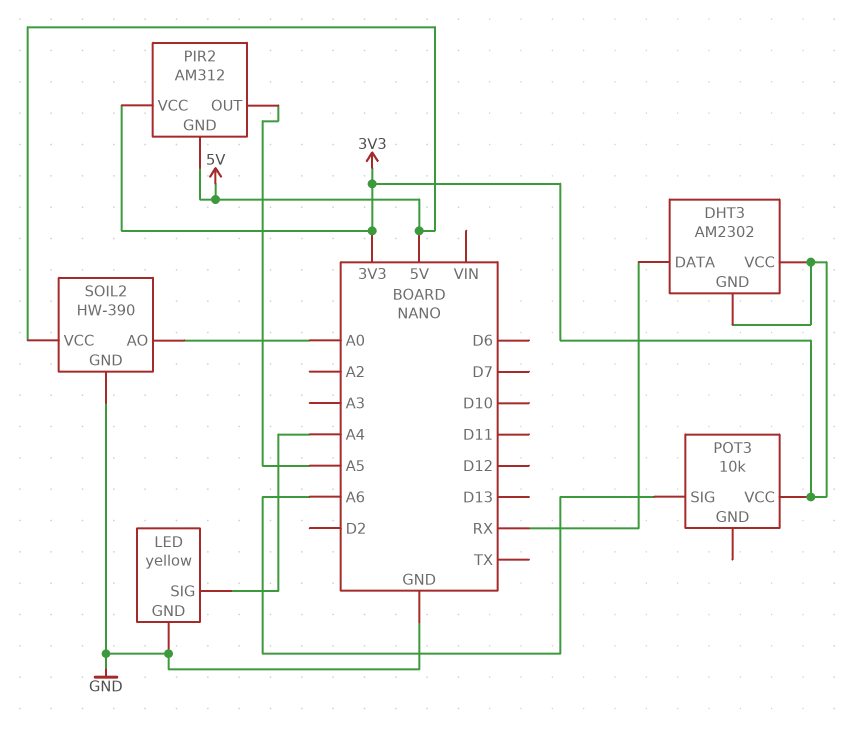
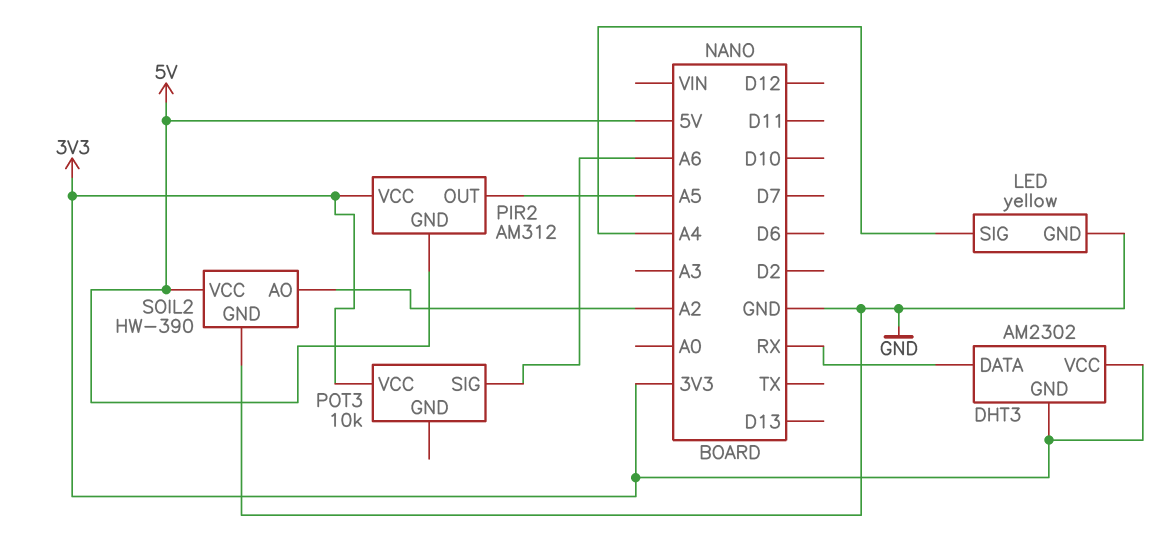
SOIL2 pin AO: A0 -> A2

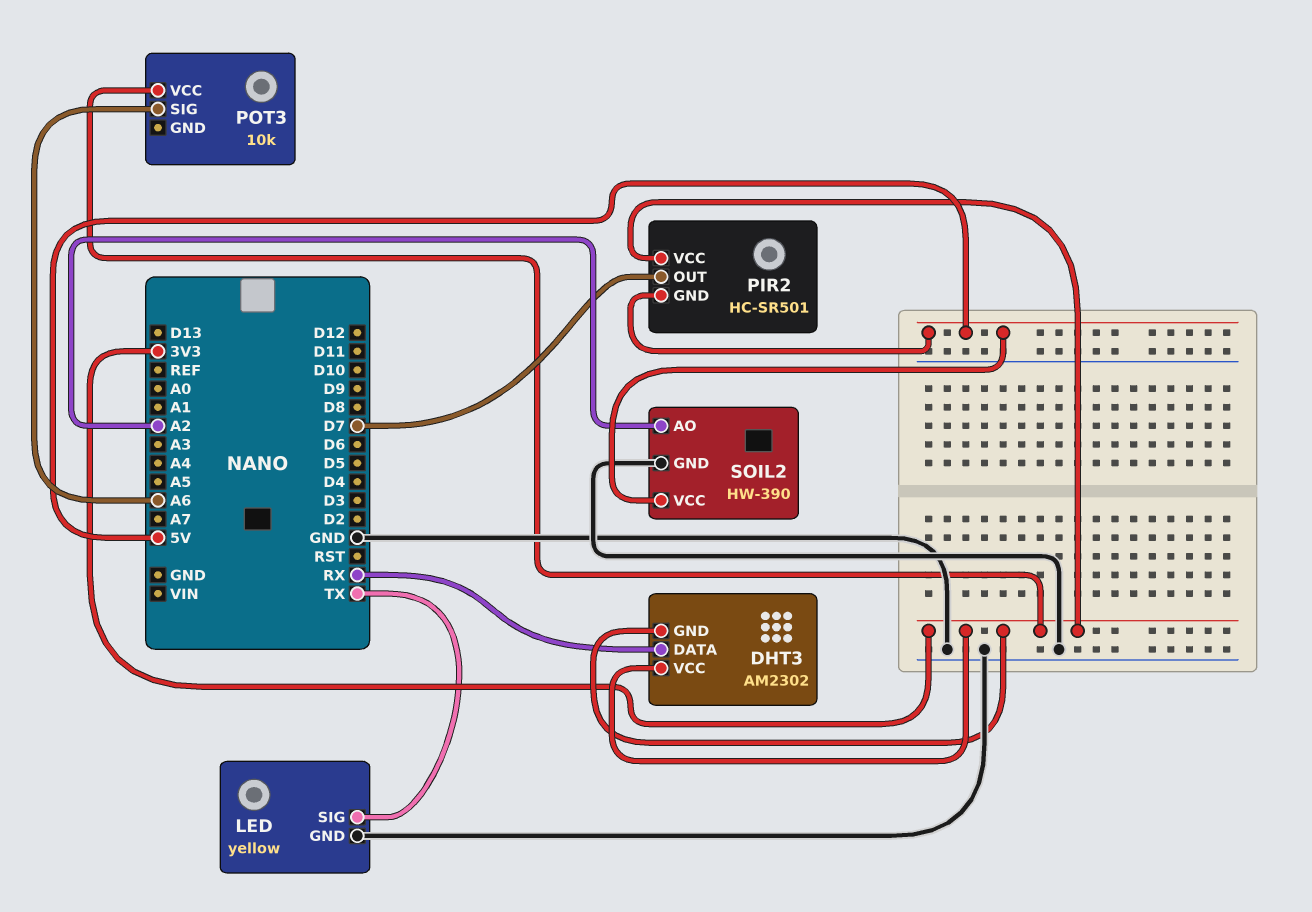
LED pin SIG: A4 -> TX
PIR2: AM312 -> HC-SR501
PIR2 pin OUT: A5 -> D7

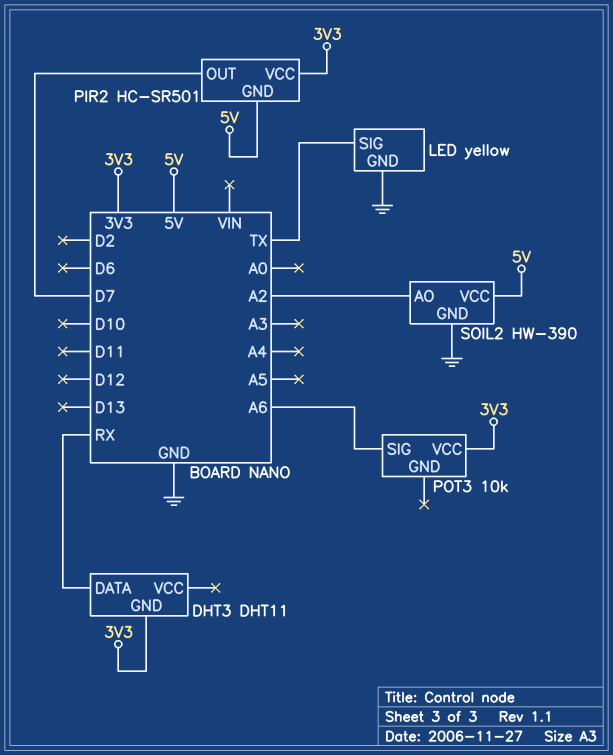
DHT3: AM2302 -> DHT11
DHT3 pin VCC: 3V3 -> none

